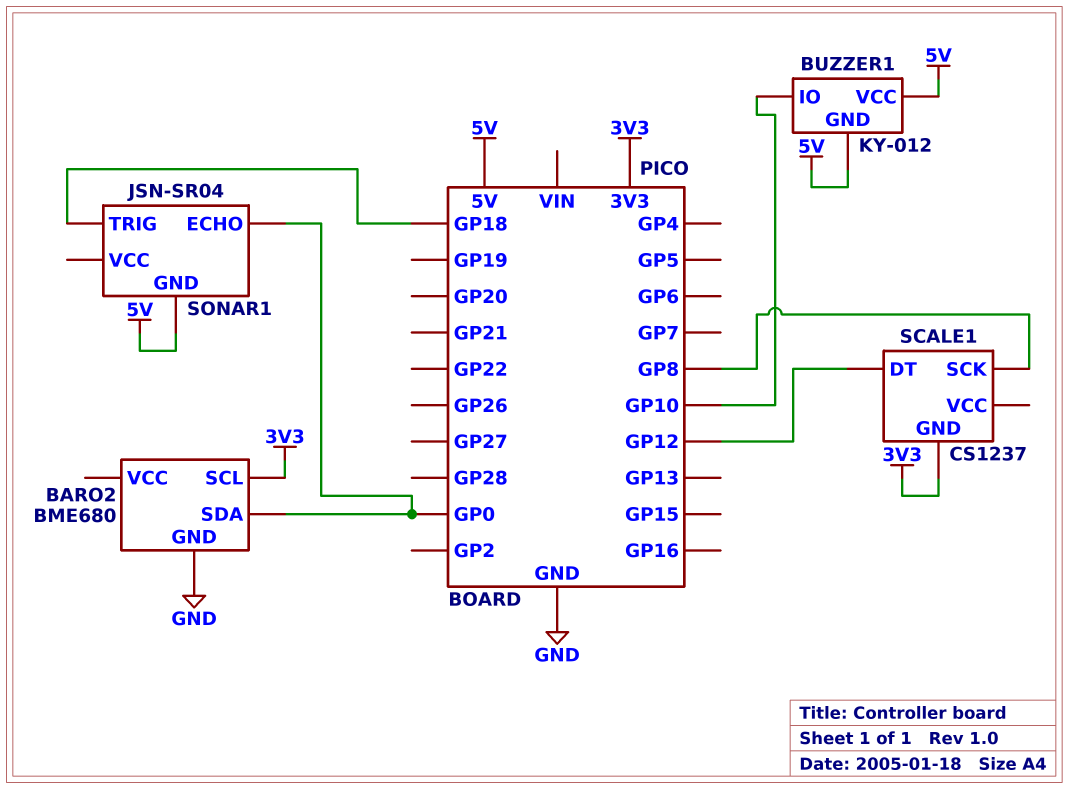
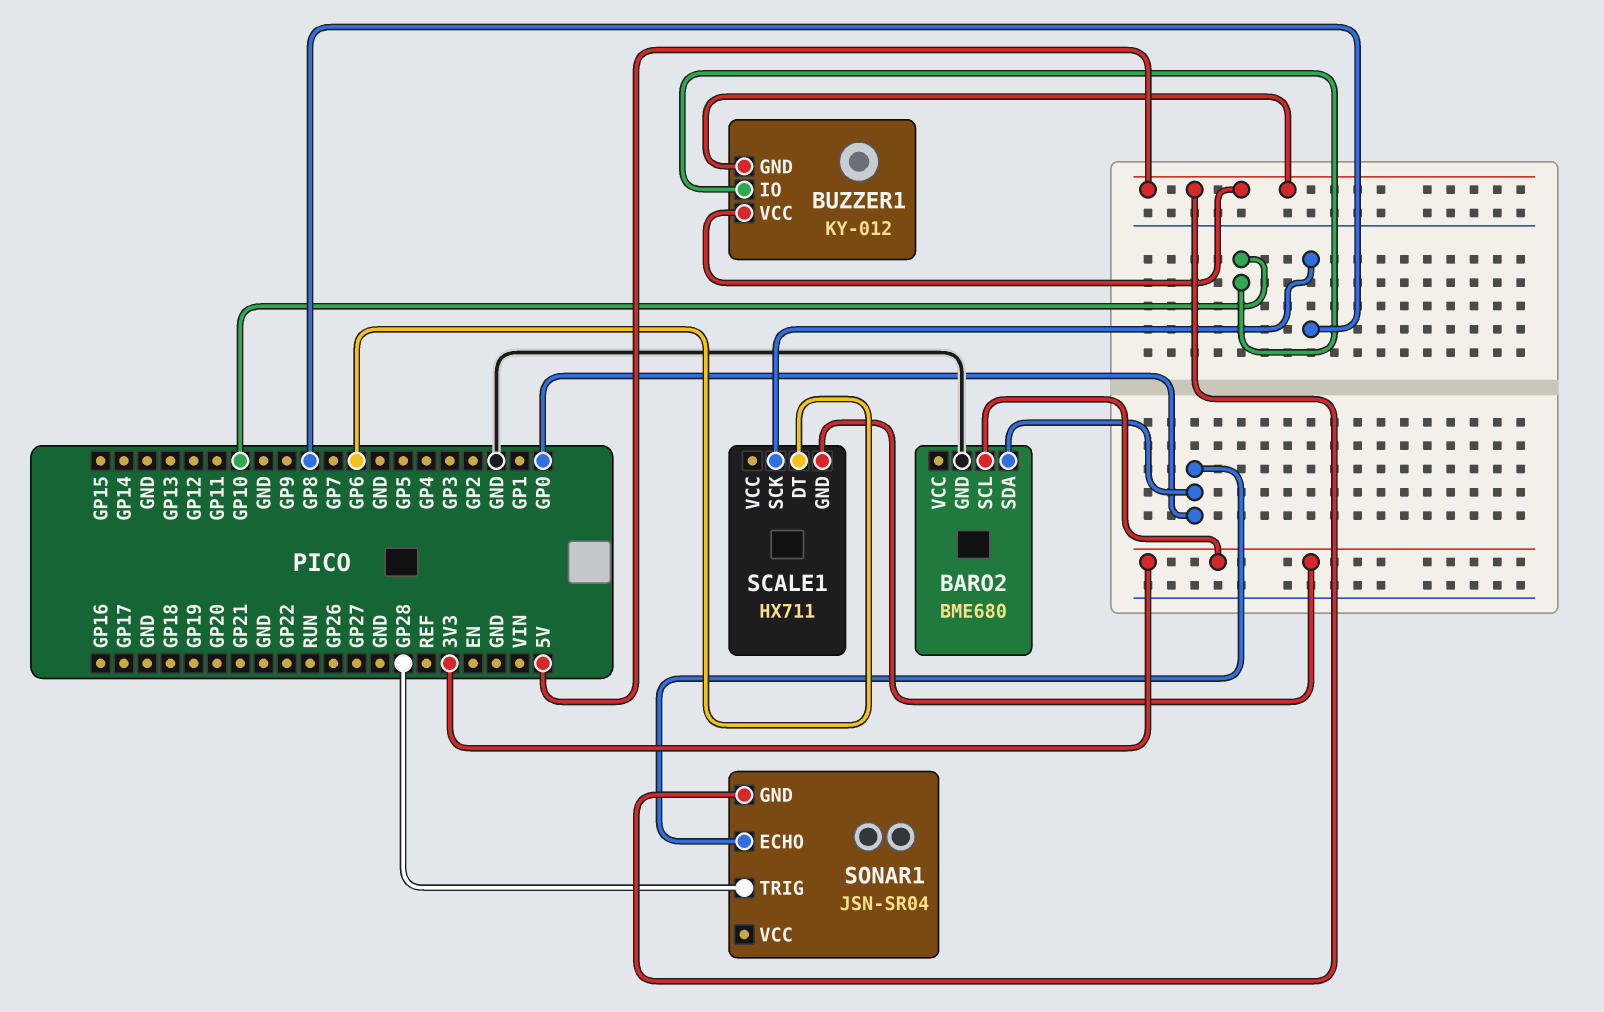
SCALE1: CS1237 -> HX711
SCALE1 pin DT: GP12 -> GP6
SONAR1 pin TRIG: GP18 -> GP28

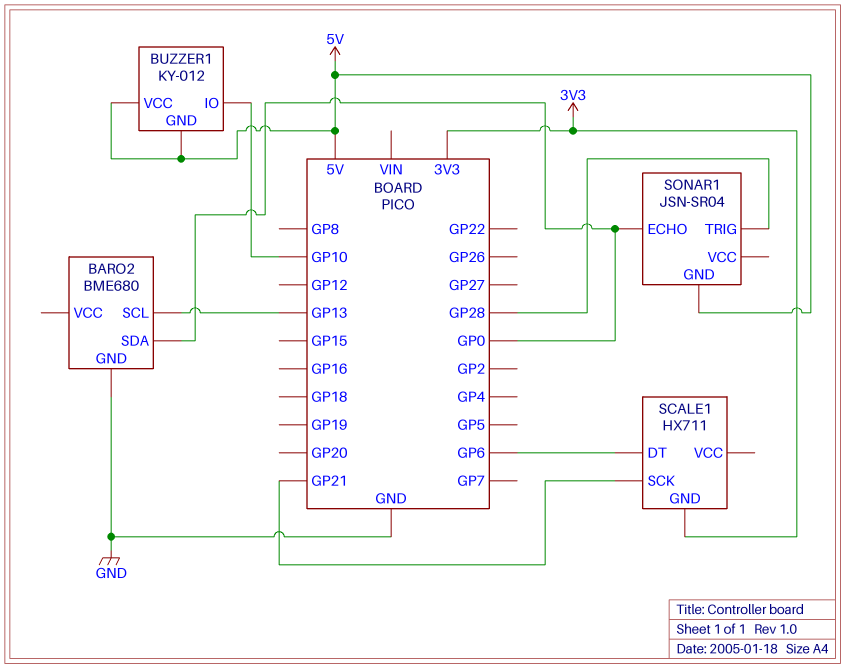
BARO2 pin SCL: 3V3 -> GP13
SCALE1 pin SCK: GP8 -> GP21

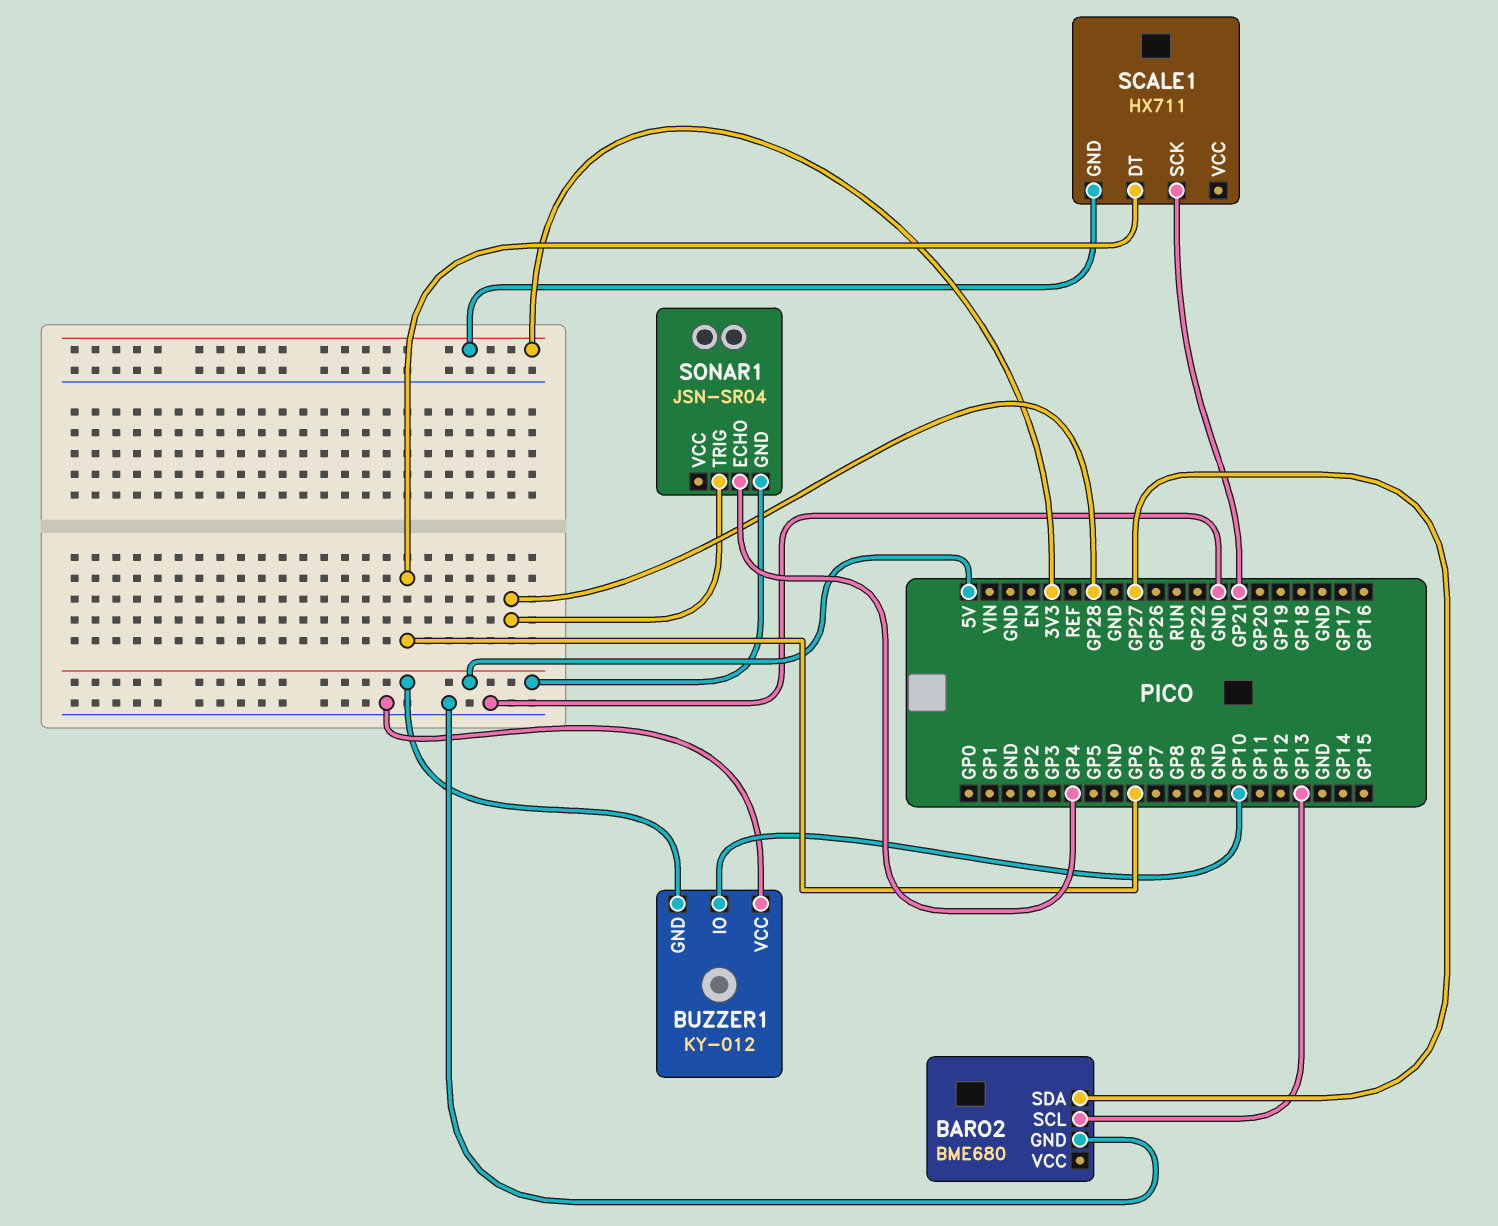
BARO2 pin SDA: GP0 -> GP27
BUZZER1 pin VCC: 5V -> GND
SONAR1 pin ECHO: GP0 -> GP4

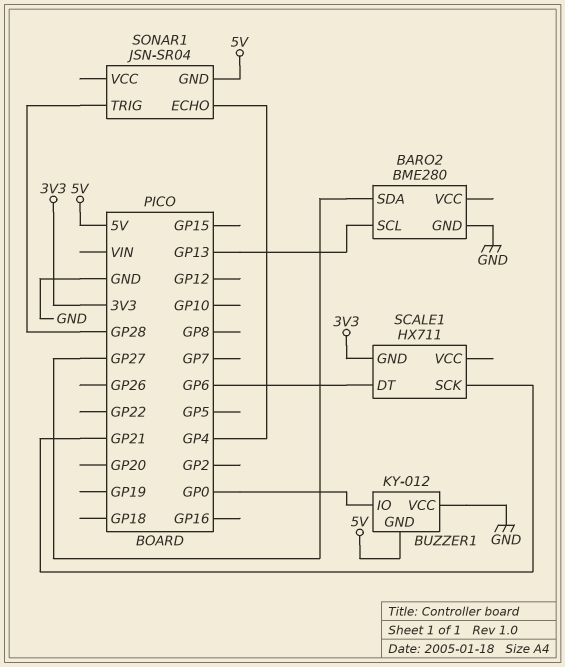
BARO2: BME680 -> BME280
BUZZER1 pin IO: GP10 -> GP0

